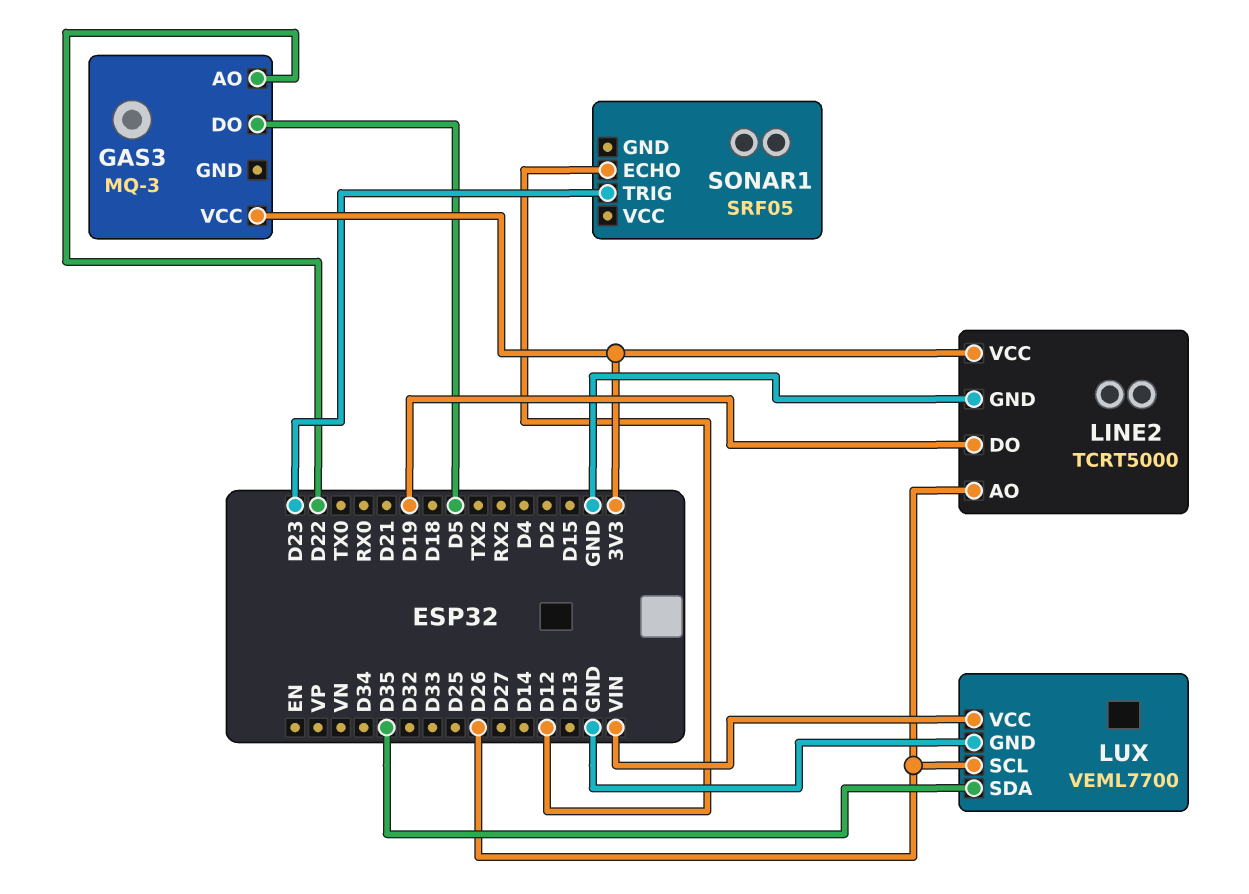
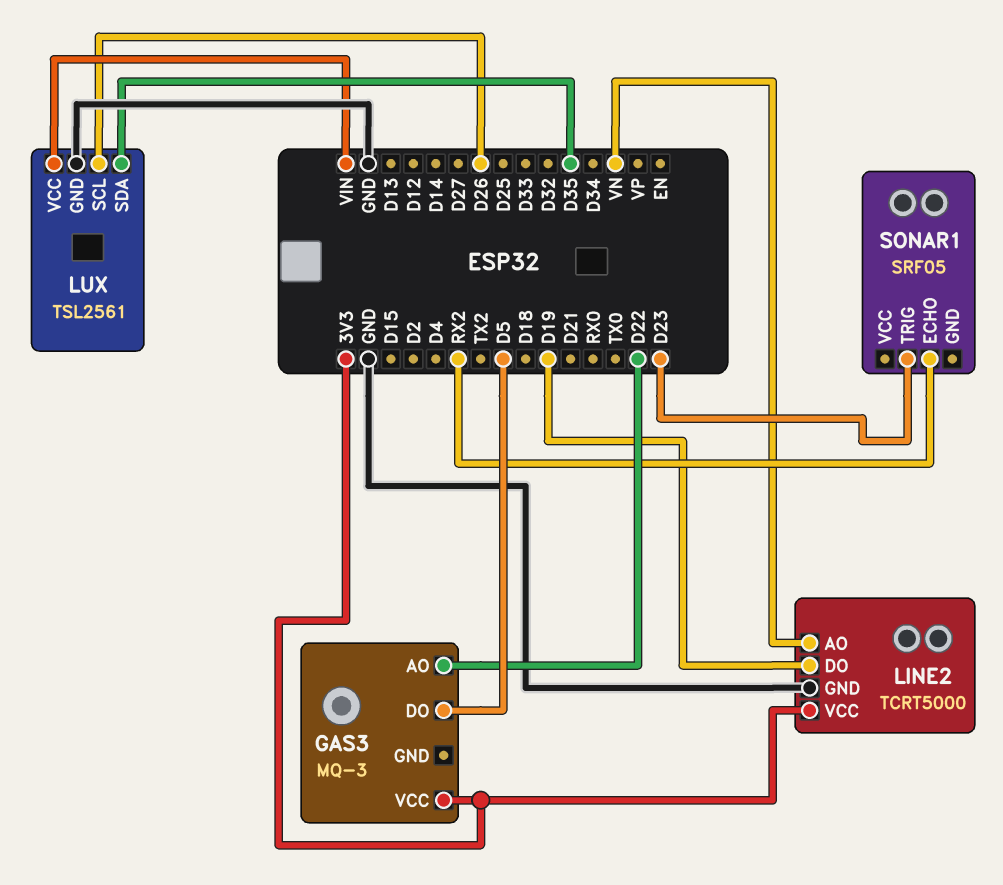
LINE2 pin AO: D26 -> VN
LUX: VEML7700 -> TSL2561
SONAR1 pin ECHO: D12 -> RX2

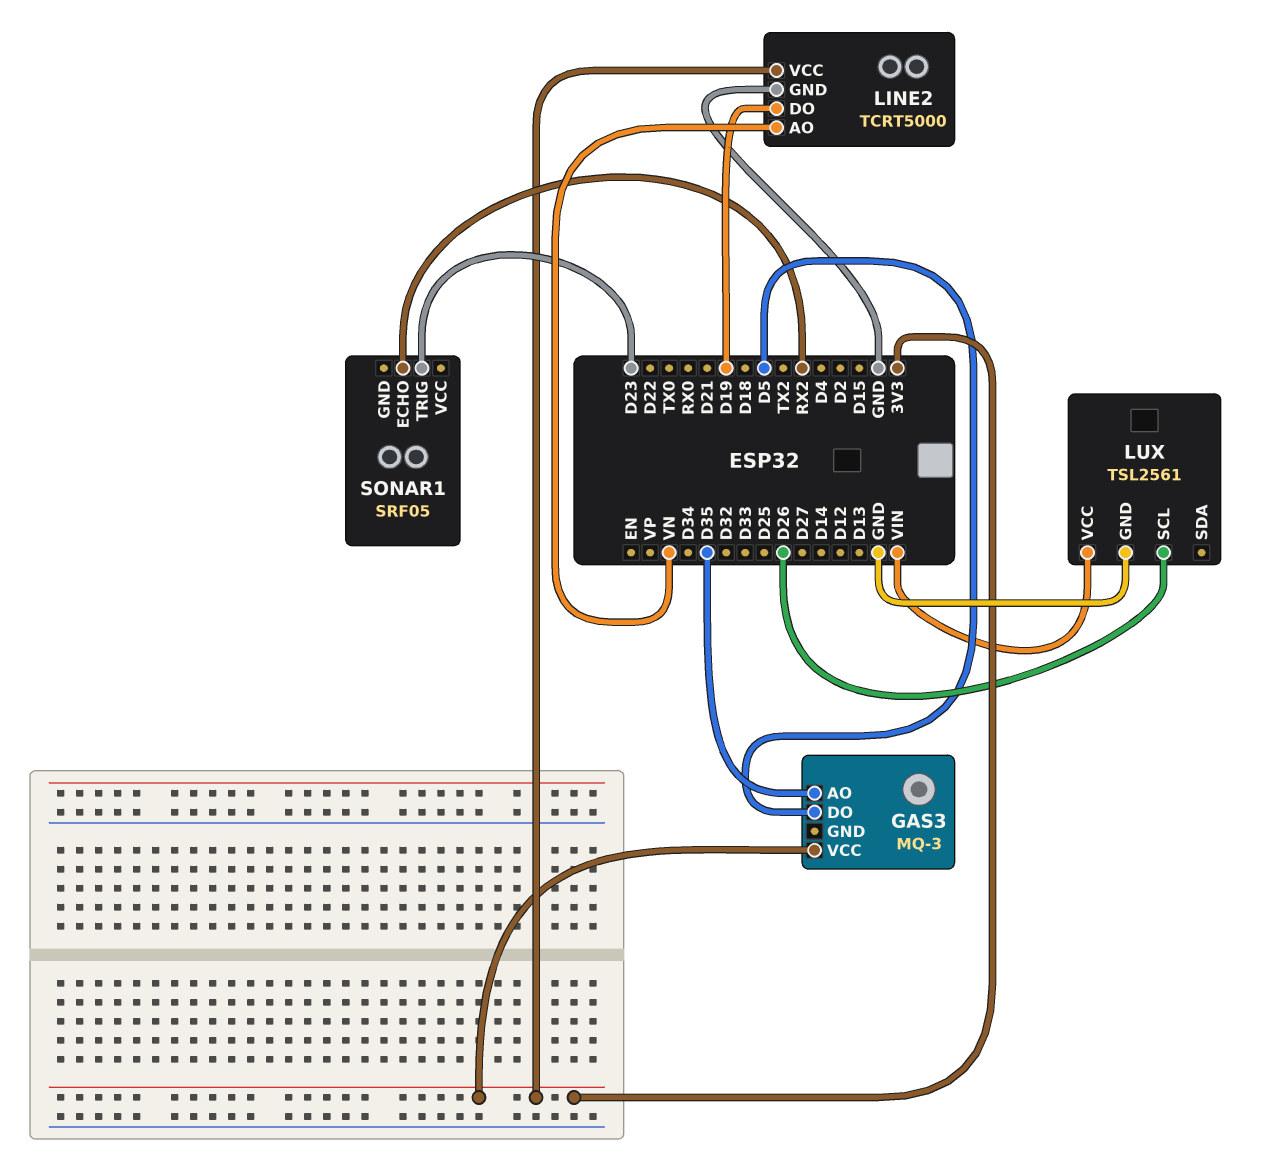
GAS3 pin AO: D22 -> D35
LUX pin SDA: D35 -> none

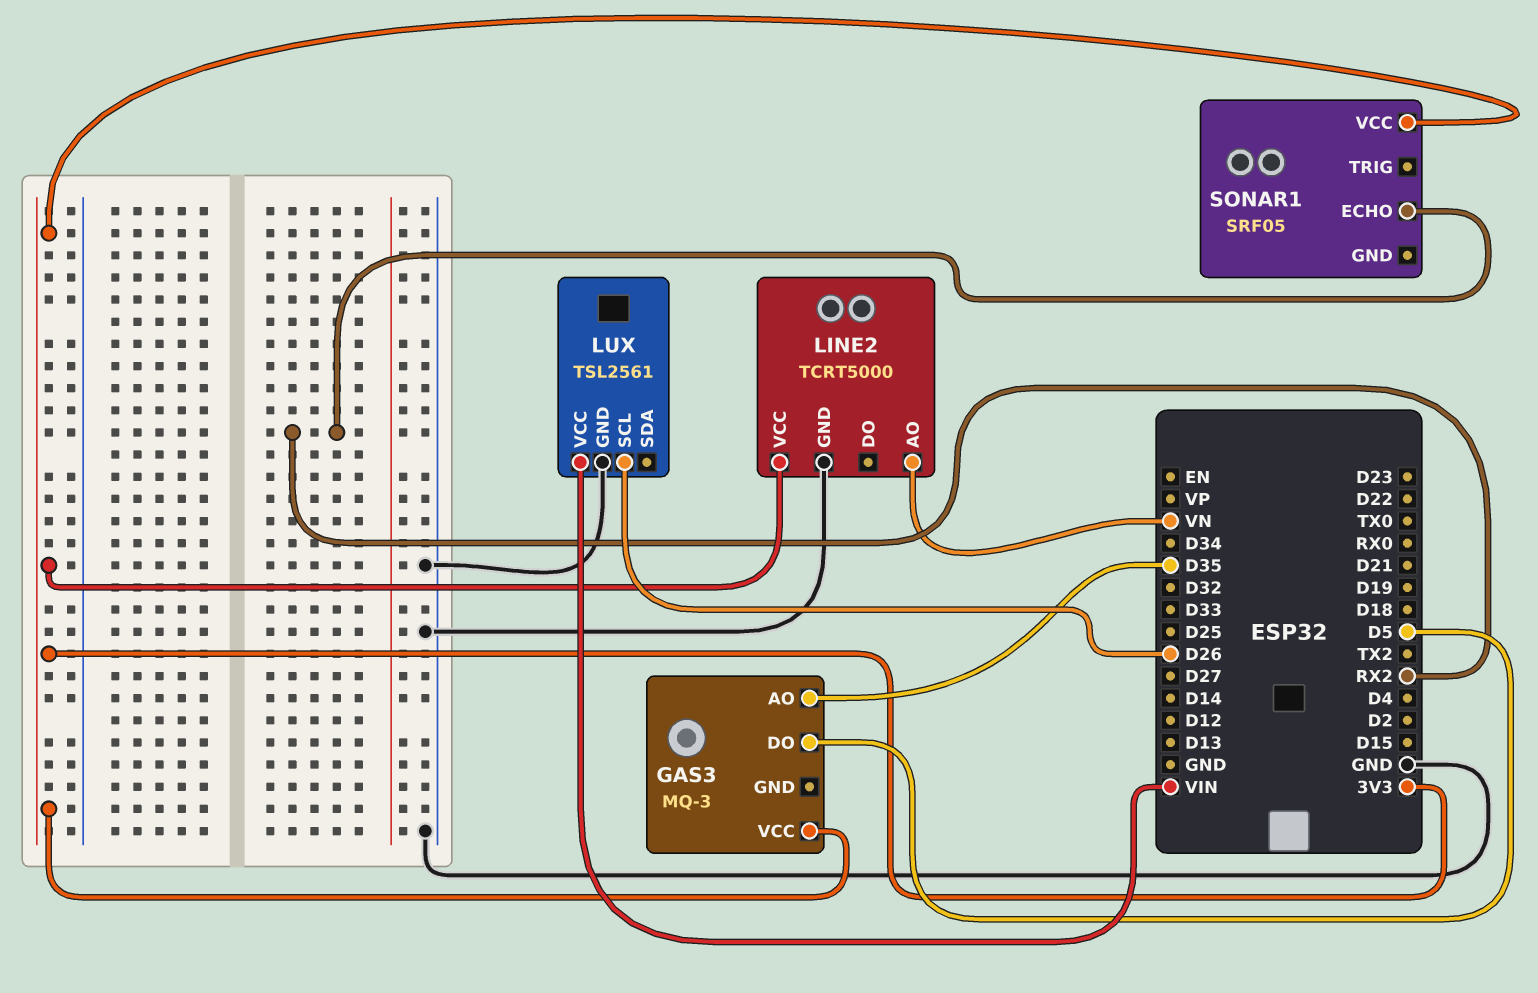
LINE2 pin DO: D19 -> none
SONAR1 pin TRIG: D23 -> none
SONAR1 pin VCC: none -> 3V3

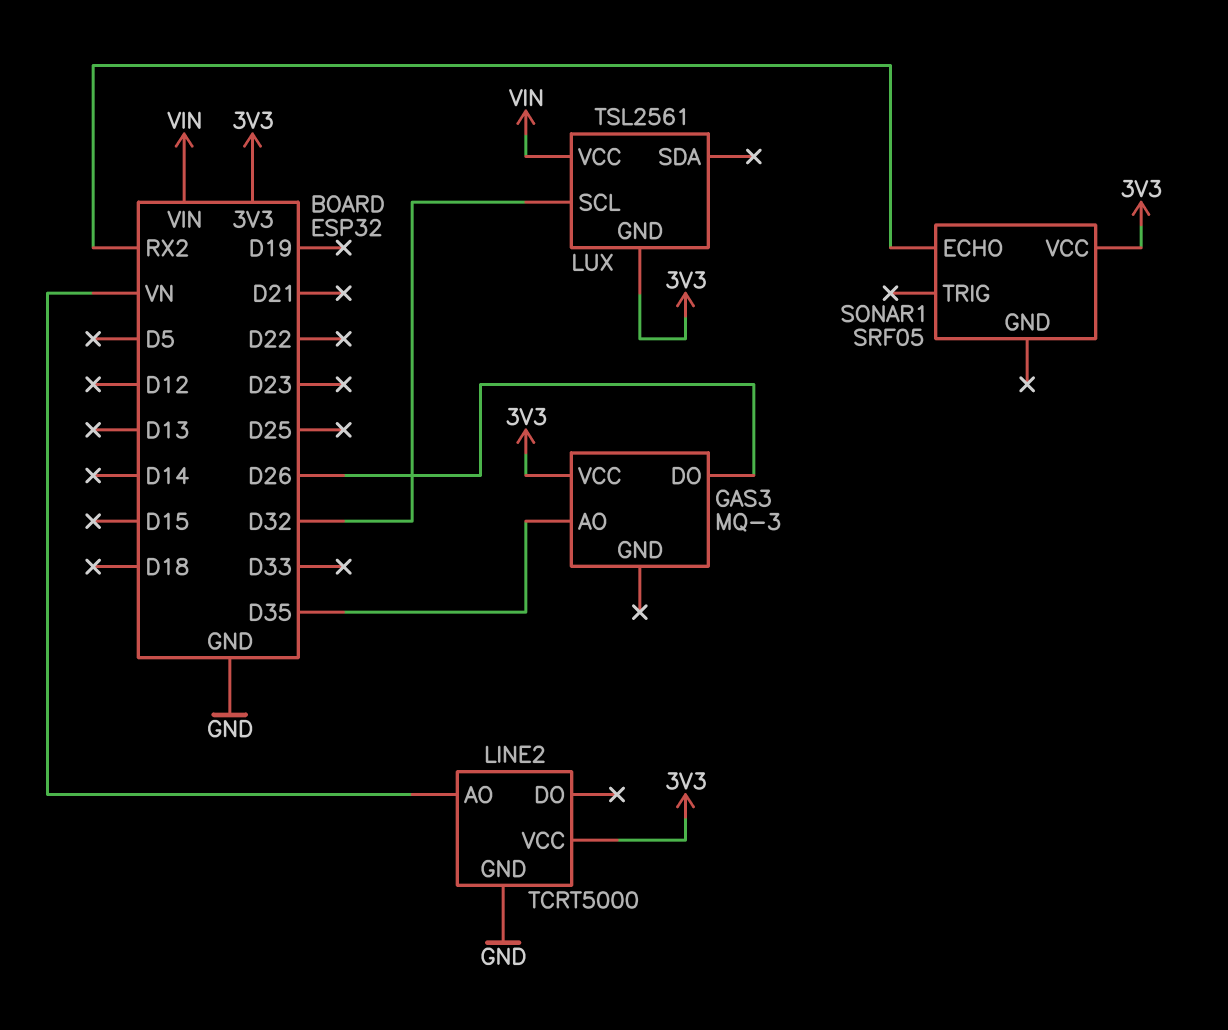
GAS3 pin DO: D5 -> D26
LUX pin GND: GND -> 3V3
LUX pin SCL: D26 -> D32

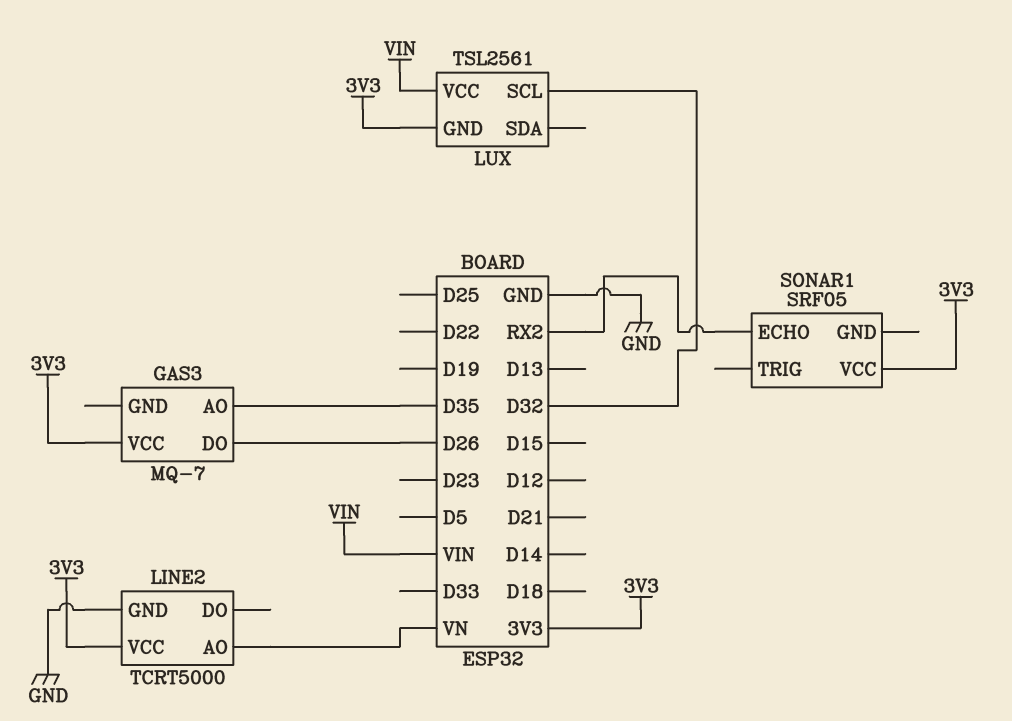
GAS3: MQ-3 -> MQ-7

